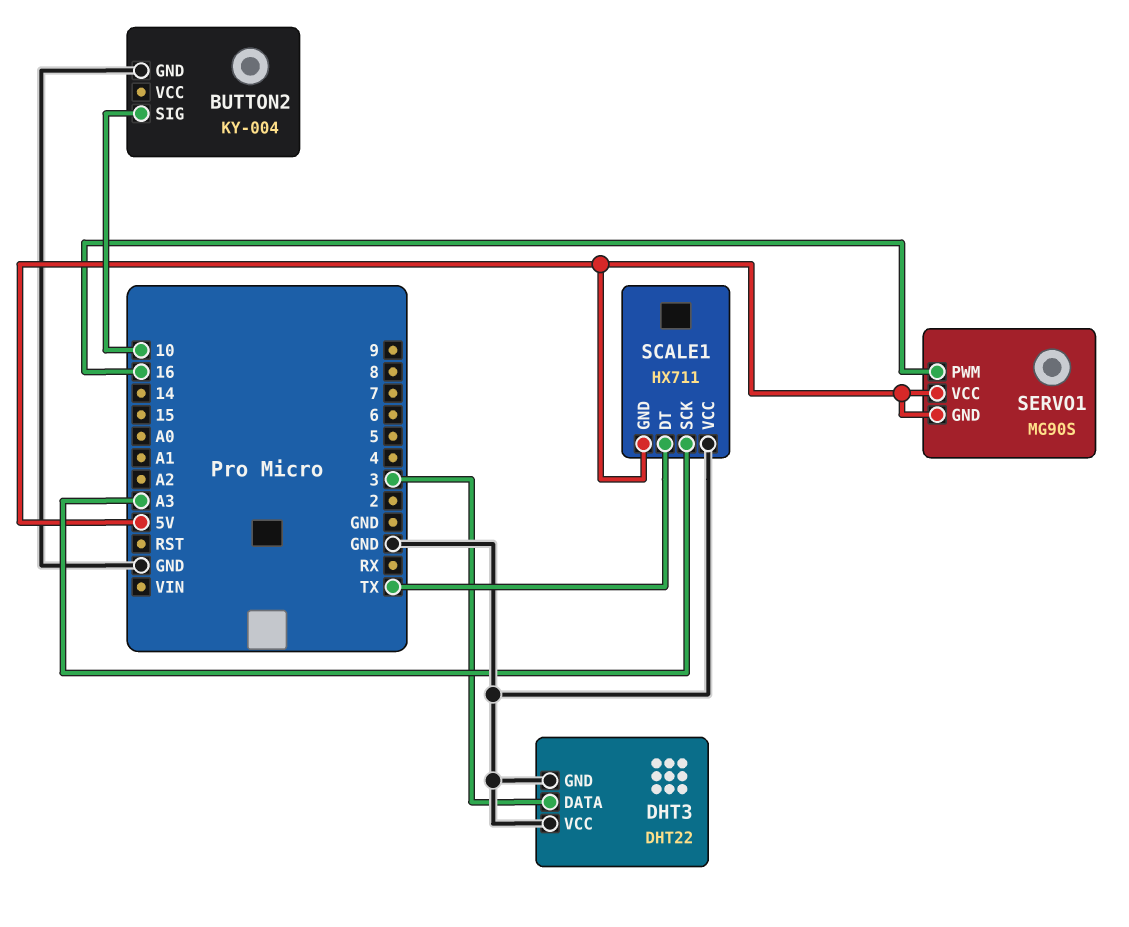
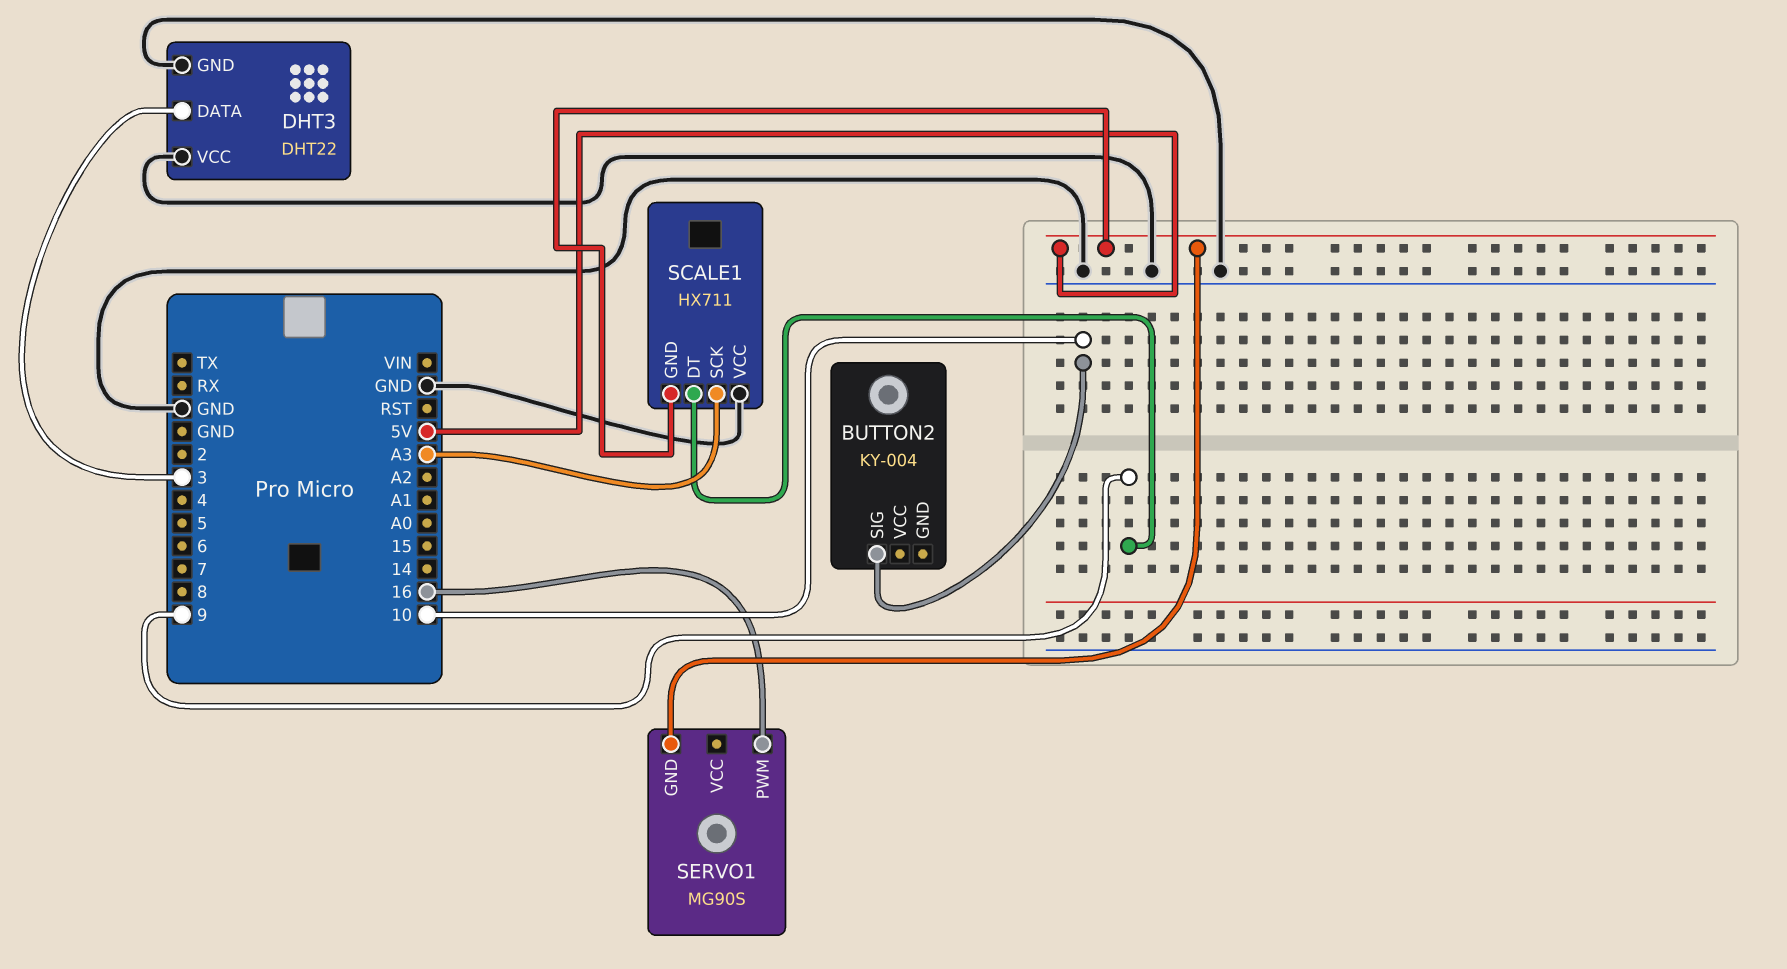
BUTTON2 pin GND: GND -> none
SCALE1 pin DT: TX -> 9
SERVO1 pin VCC: 5V -> none

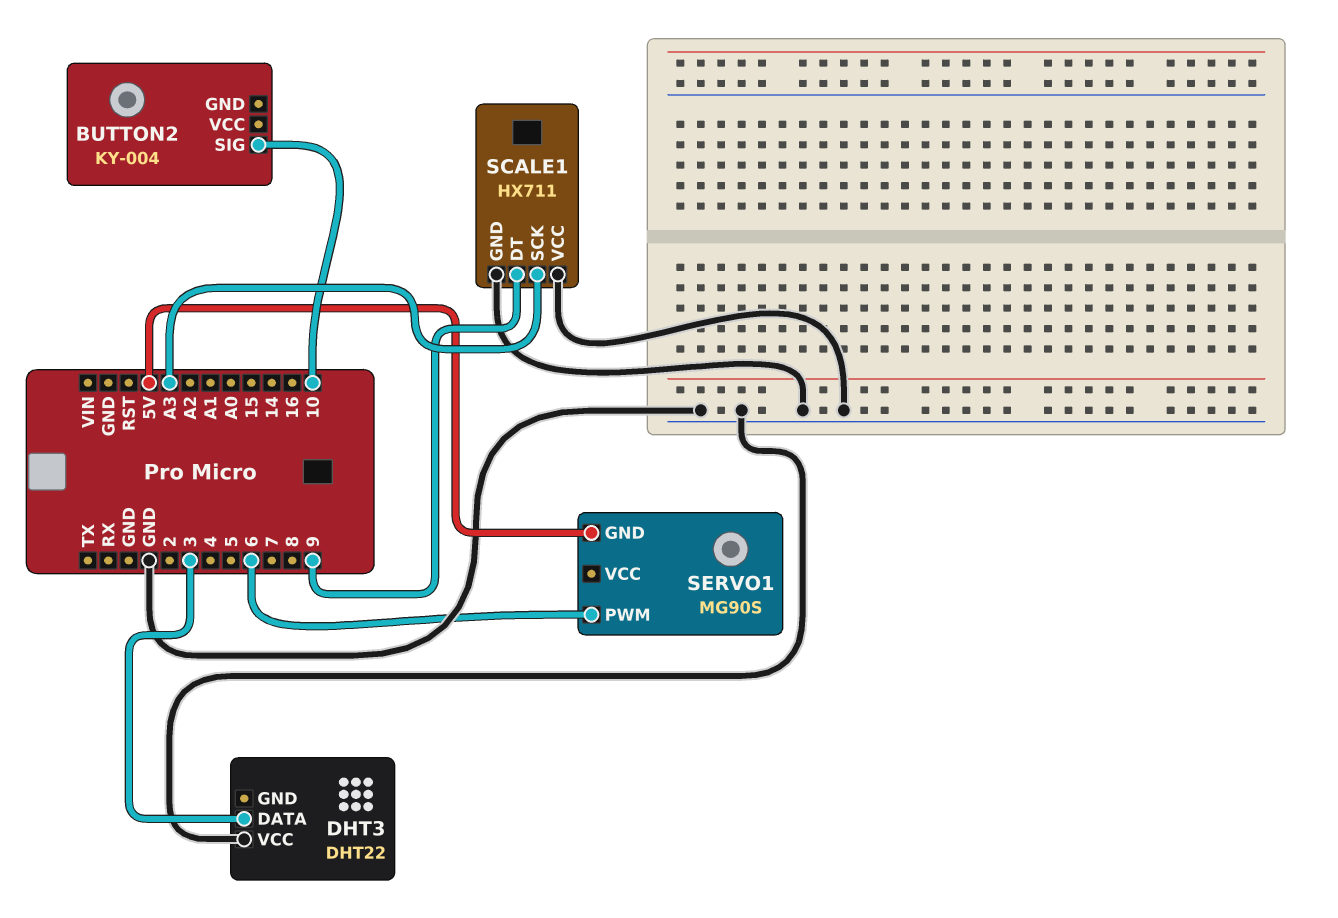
DHT3 pin GND: GND -> none
SCALE1 pin GND: 5V -> GND
SERVO1 pin PWM: 16 -> 6

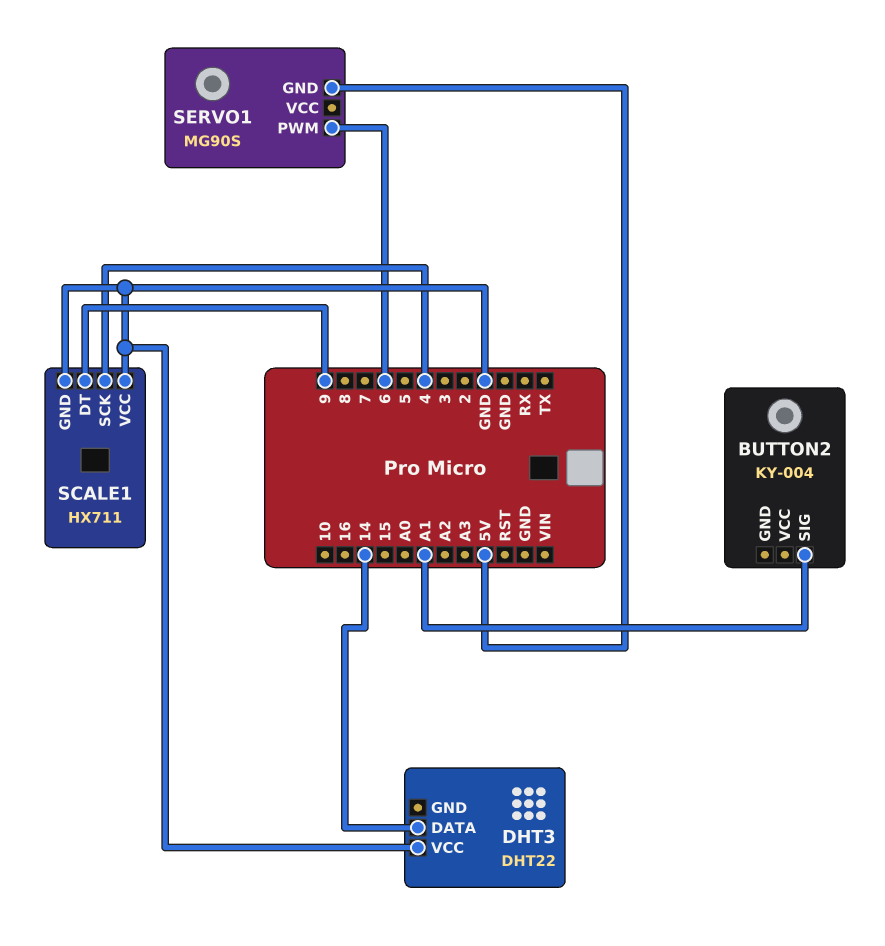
BUTTON2 pin SIG: 10 -> A1
DHT3 pin DATA: 3 -> 14
SCALE1 pin SCK: A3 -> 4

